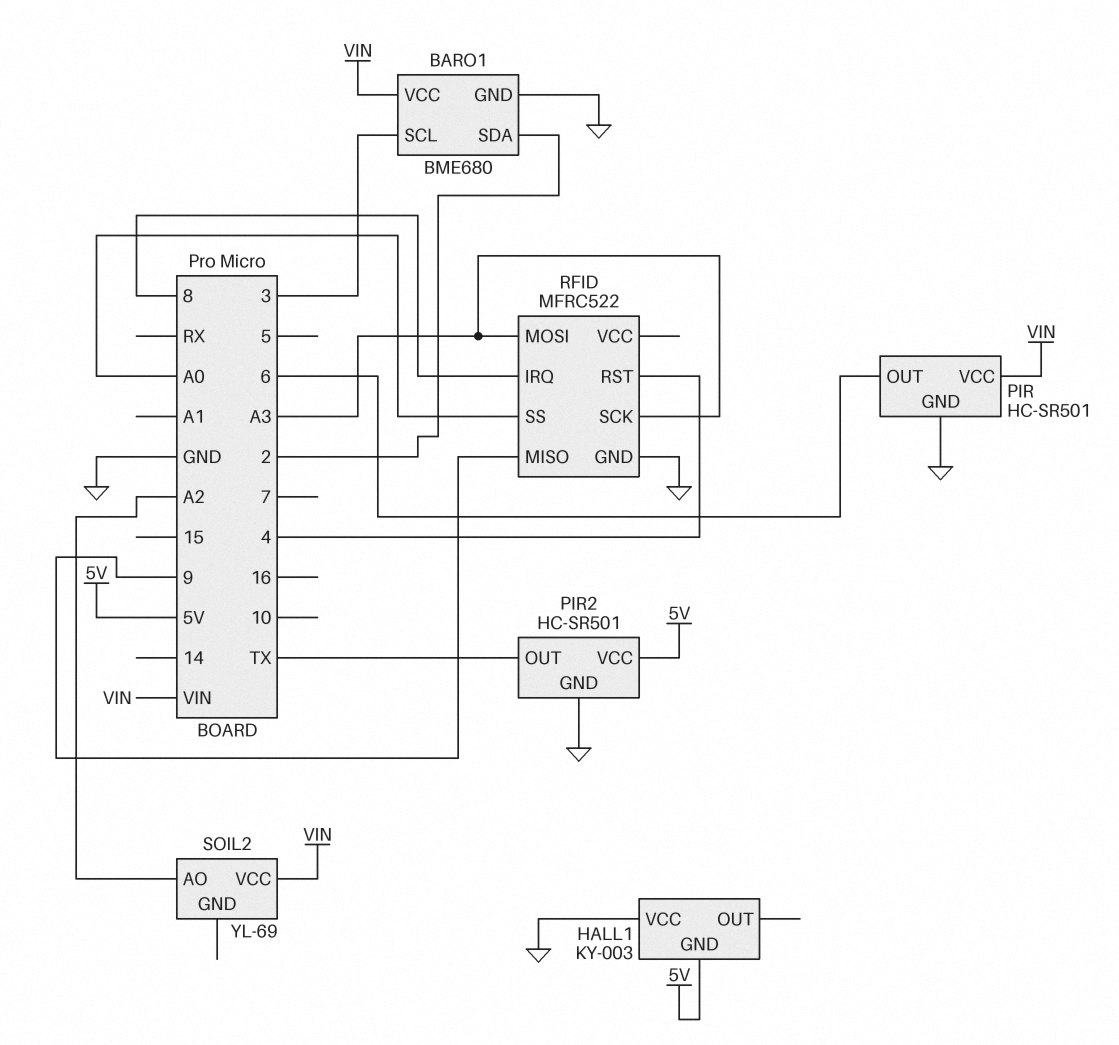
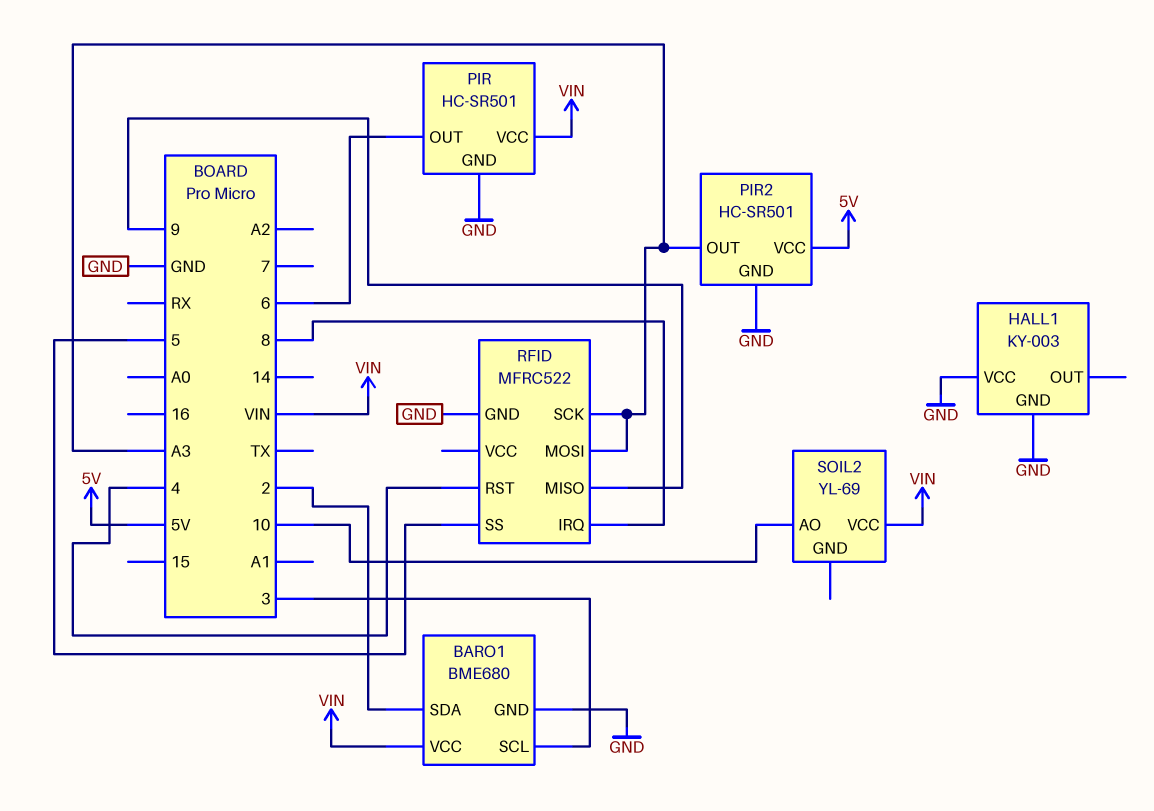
HALL1 pin GND: 5V -> GND
PIR2 pin OUT: TX -> A3
RFID pin SS: A0 -> 5
SOIL2 pin AO: A2 -> 10

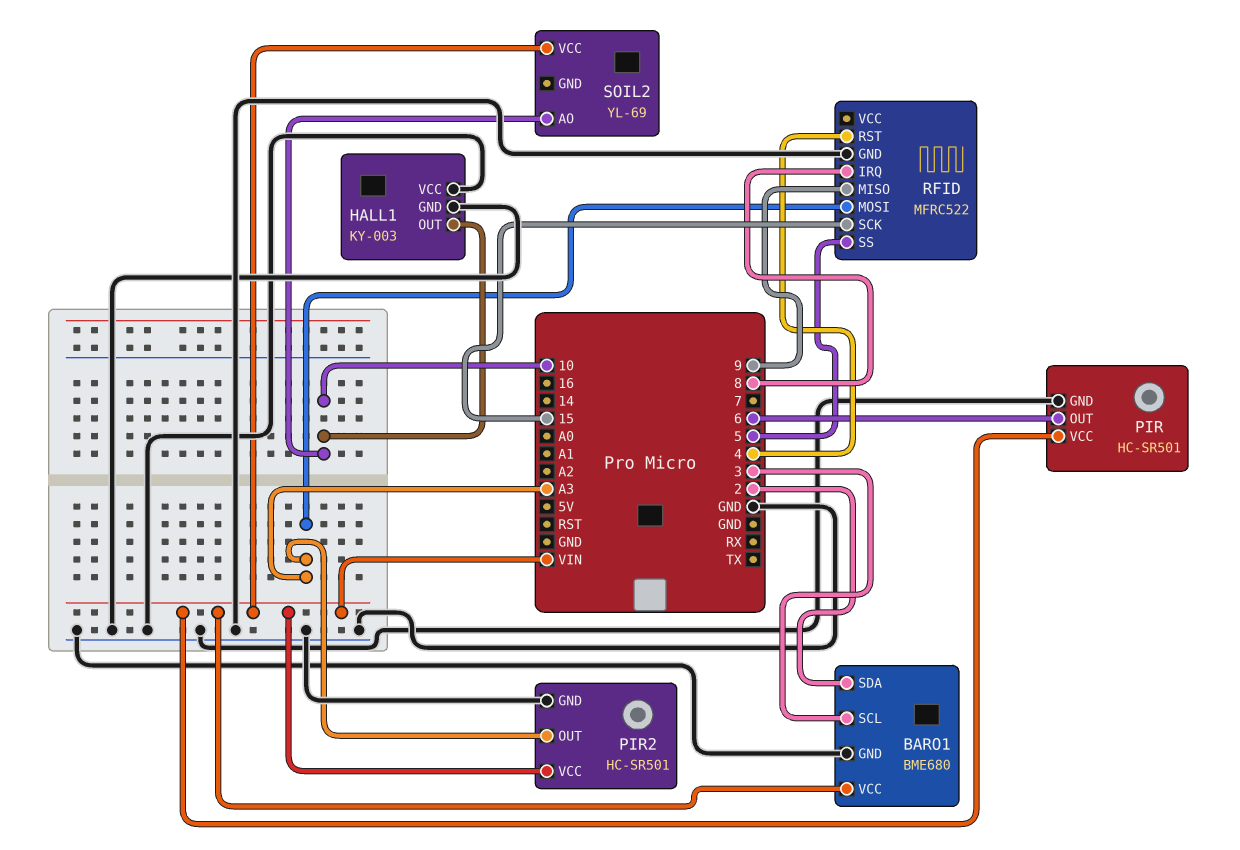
HALL1 pin OUT: none -> 10
PIR2 pin VCC: 5V -> VIN
RFID pin SCK: A3 -> 15

